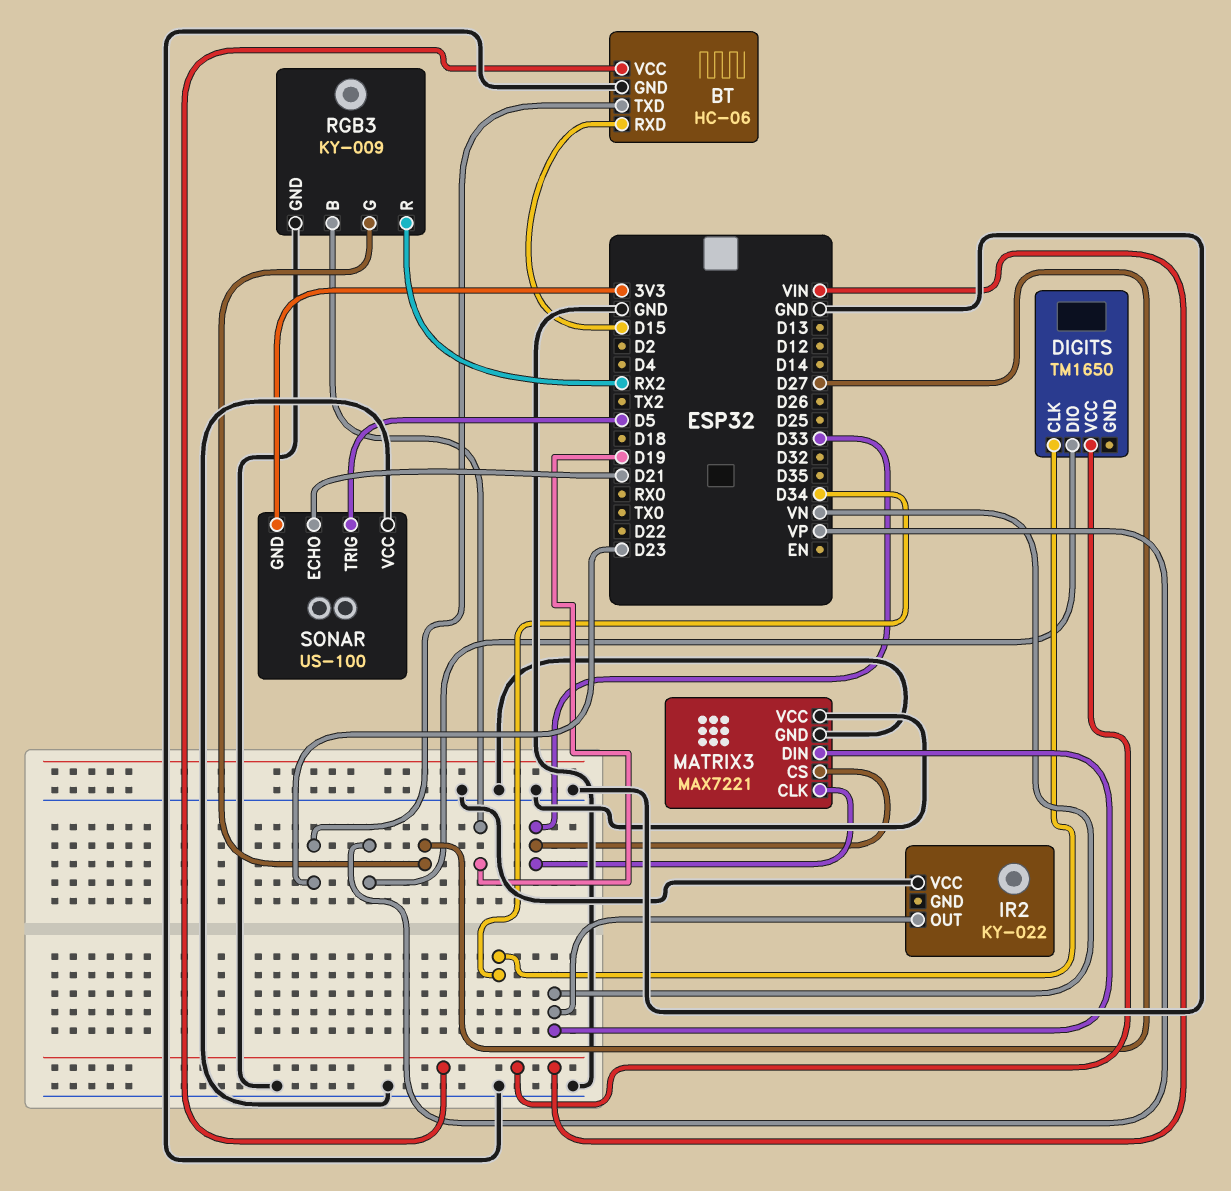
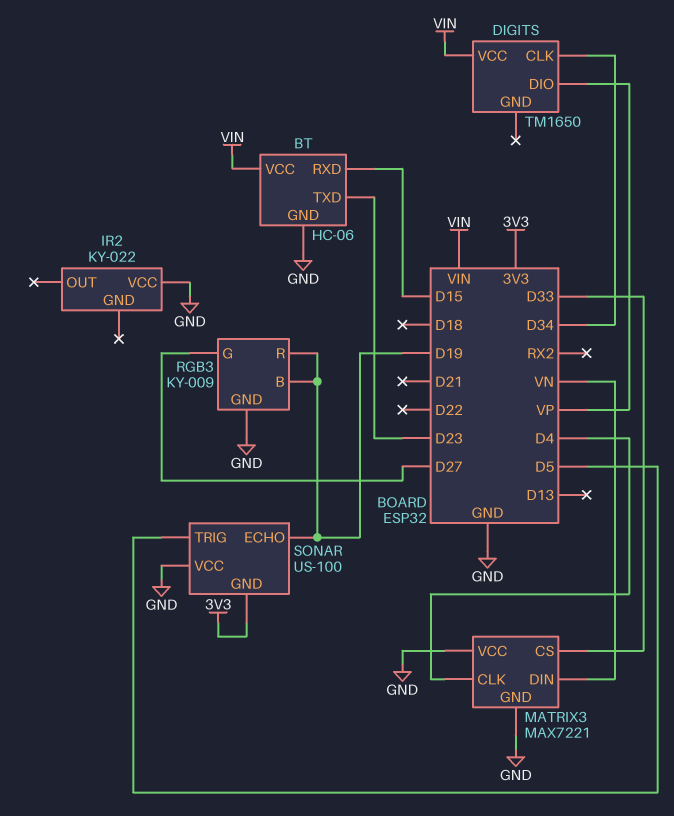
IR2 pin OUT: VN -> none
MATRIX3 pin CLK: D33 -> D4
RGB3 pin R: RX2 -> D19
SONAR pin ECHO: D21 -> D19

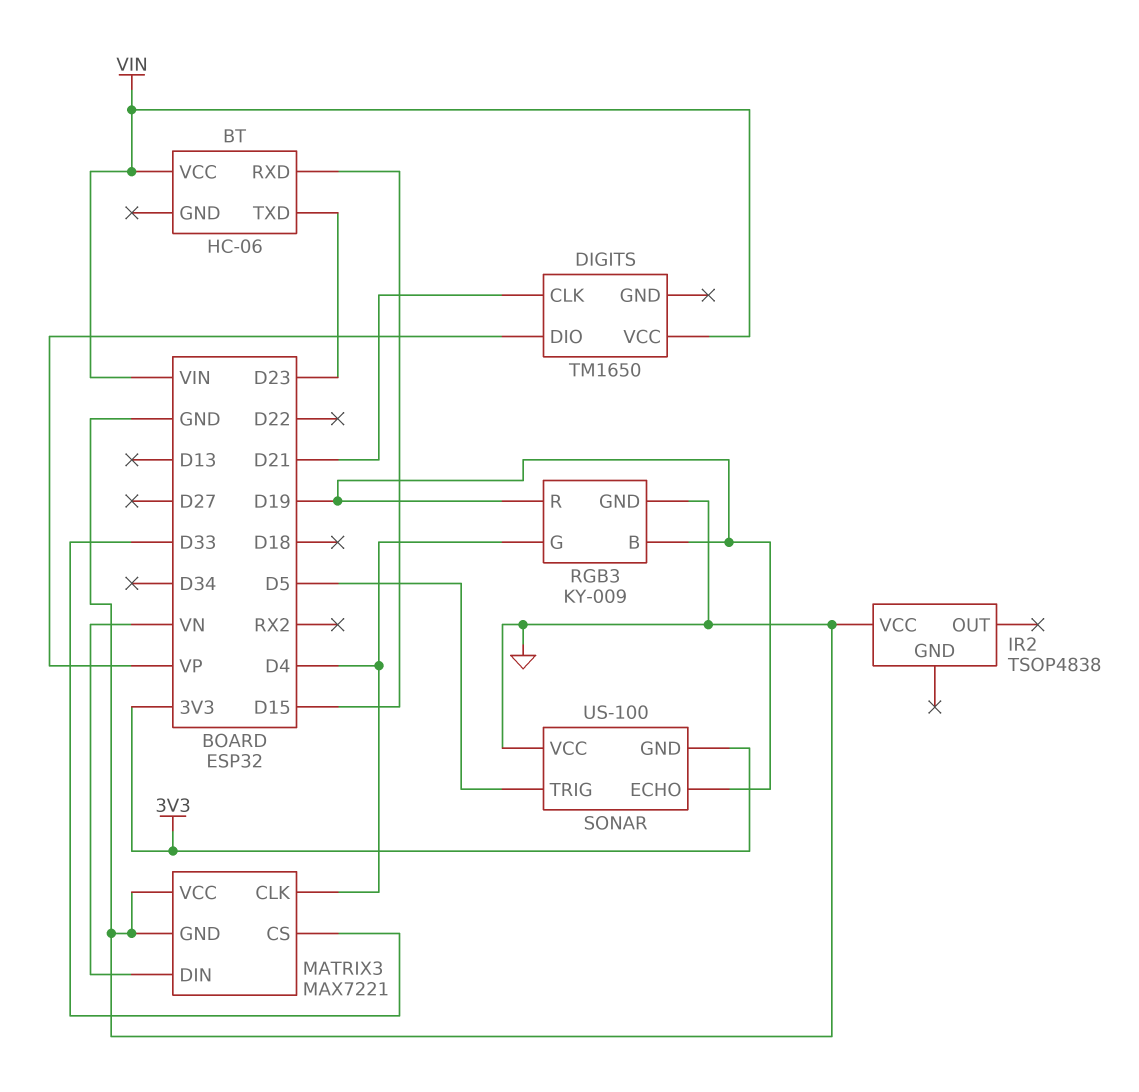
BT pin GND: GND -> none
DIGITS pin CLK: D34 -> D21
IR2: KY-022 -> TSOP4838
RGB3 pin G: D27 -> D4

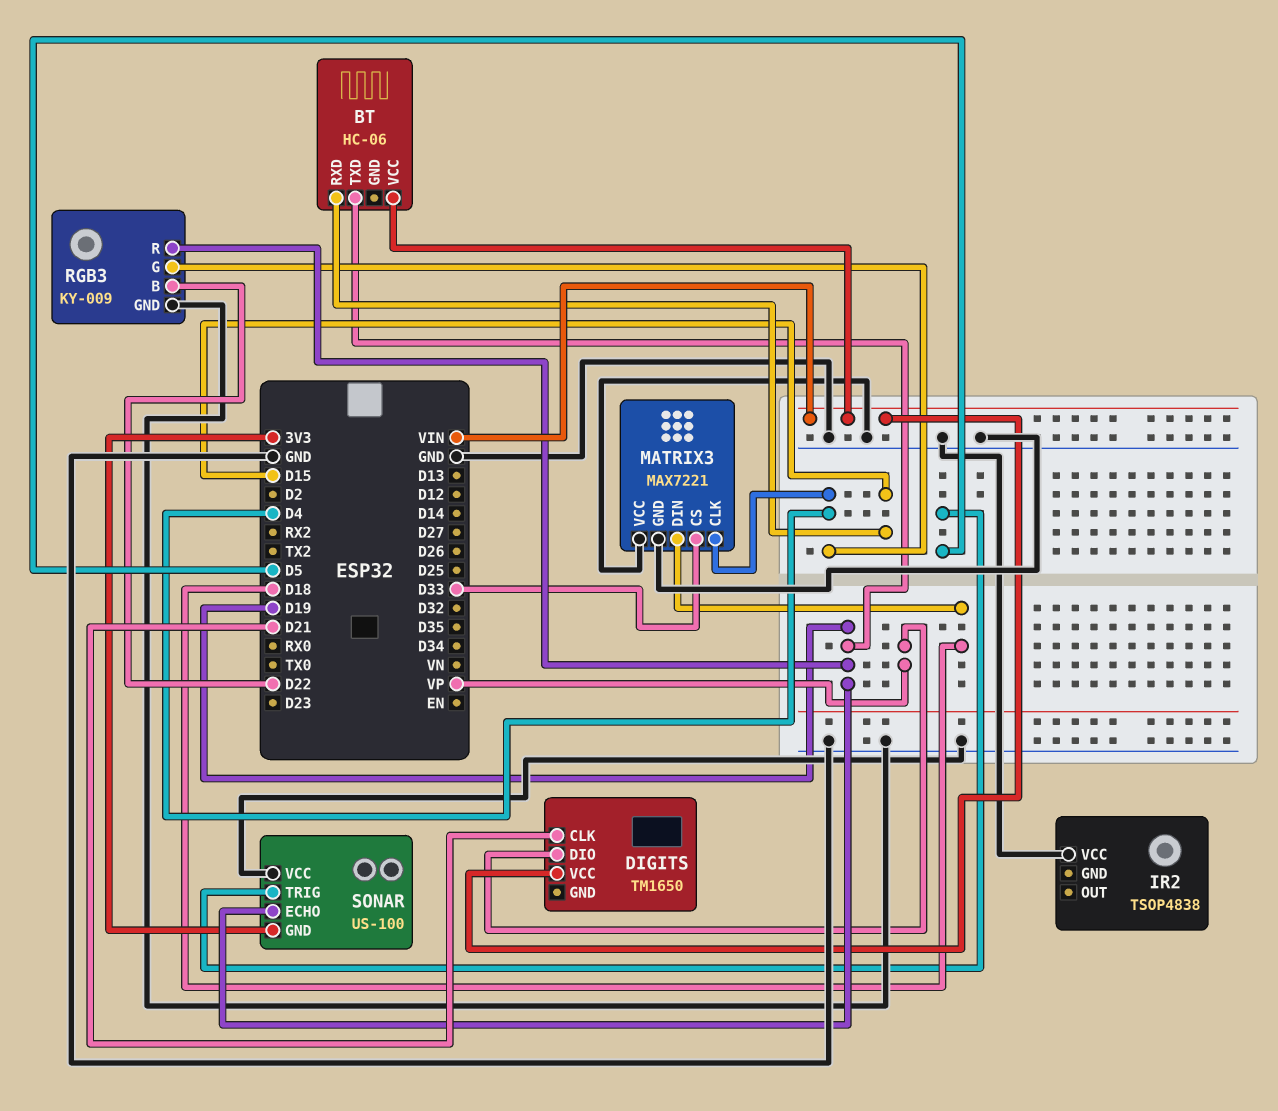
BT pin TXD: D23 -> D19
MATRIX3 pin DIN: VN -> D18
RGB3 pin B: D19 -> D22

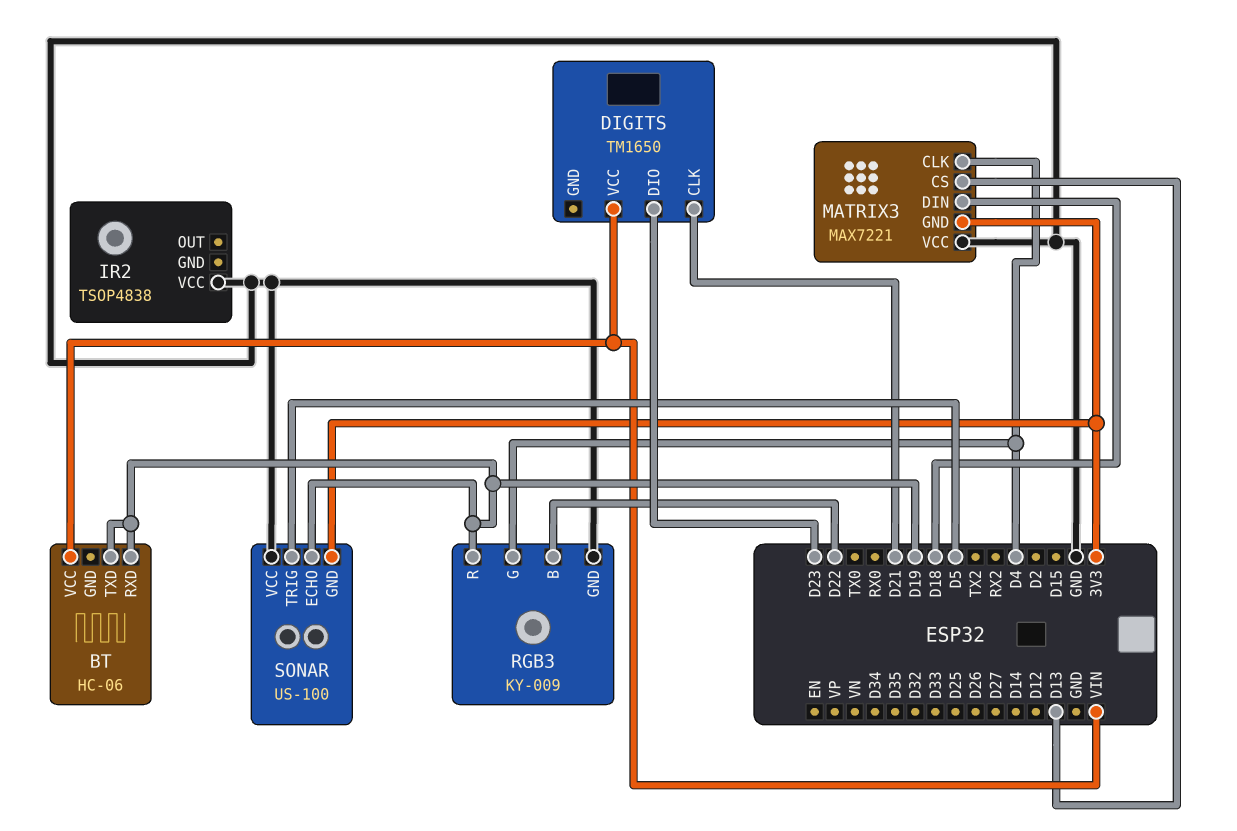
BT pin RXD: D15 -> D19
DIGITS pin DIO: VP -> D23
MATRIX3 pin CS: D33 -> D13
MATRIX3 pin GND: GND -> 3V3

